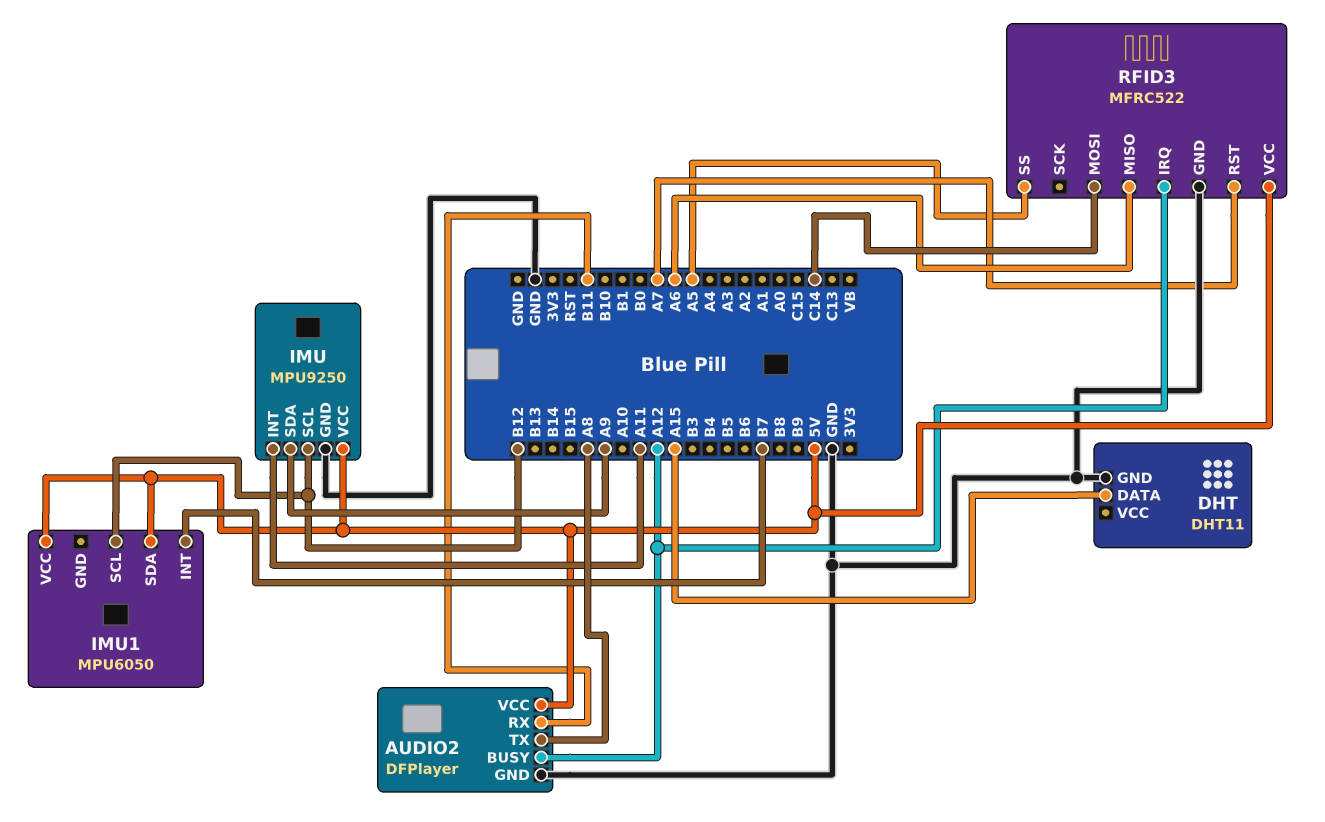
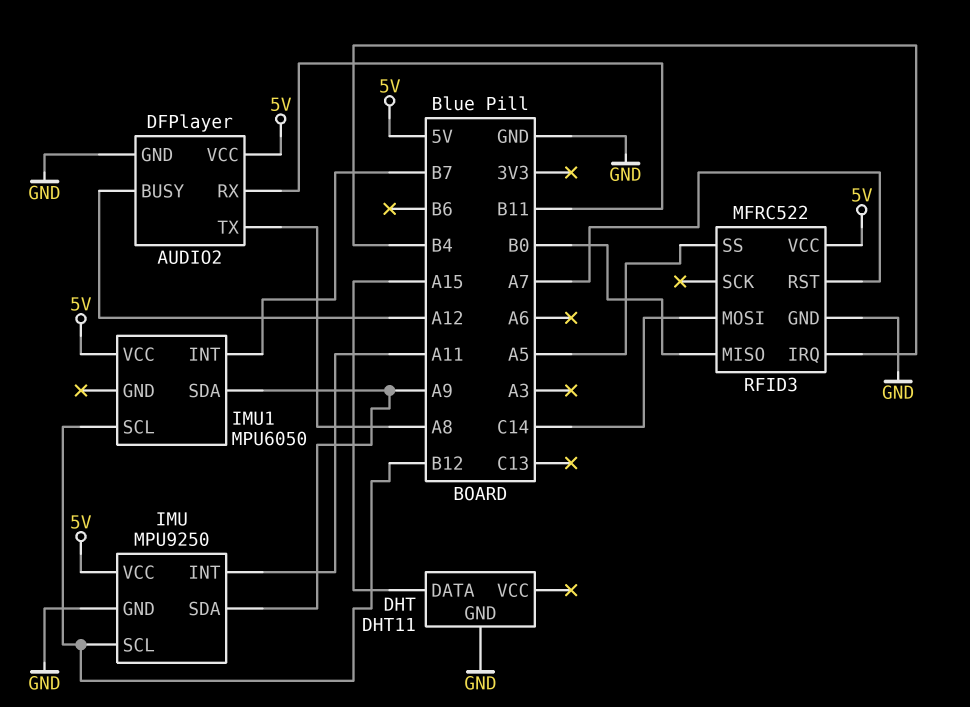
IMU1 pin SDA: 5V -> A9
RFID3 pin IRQ: A12 -> B4
RFID3 pin MISO: A6 -> B0

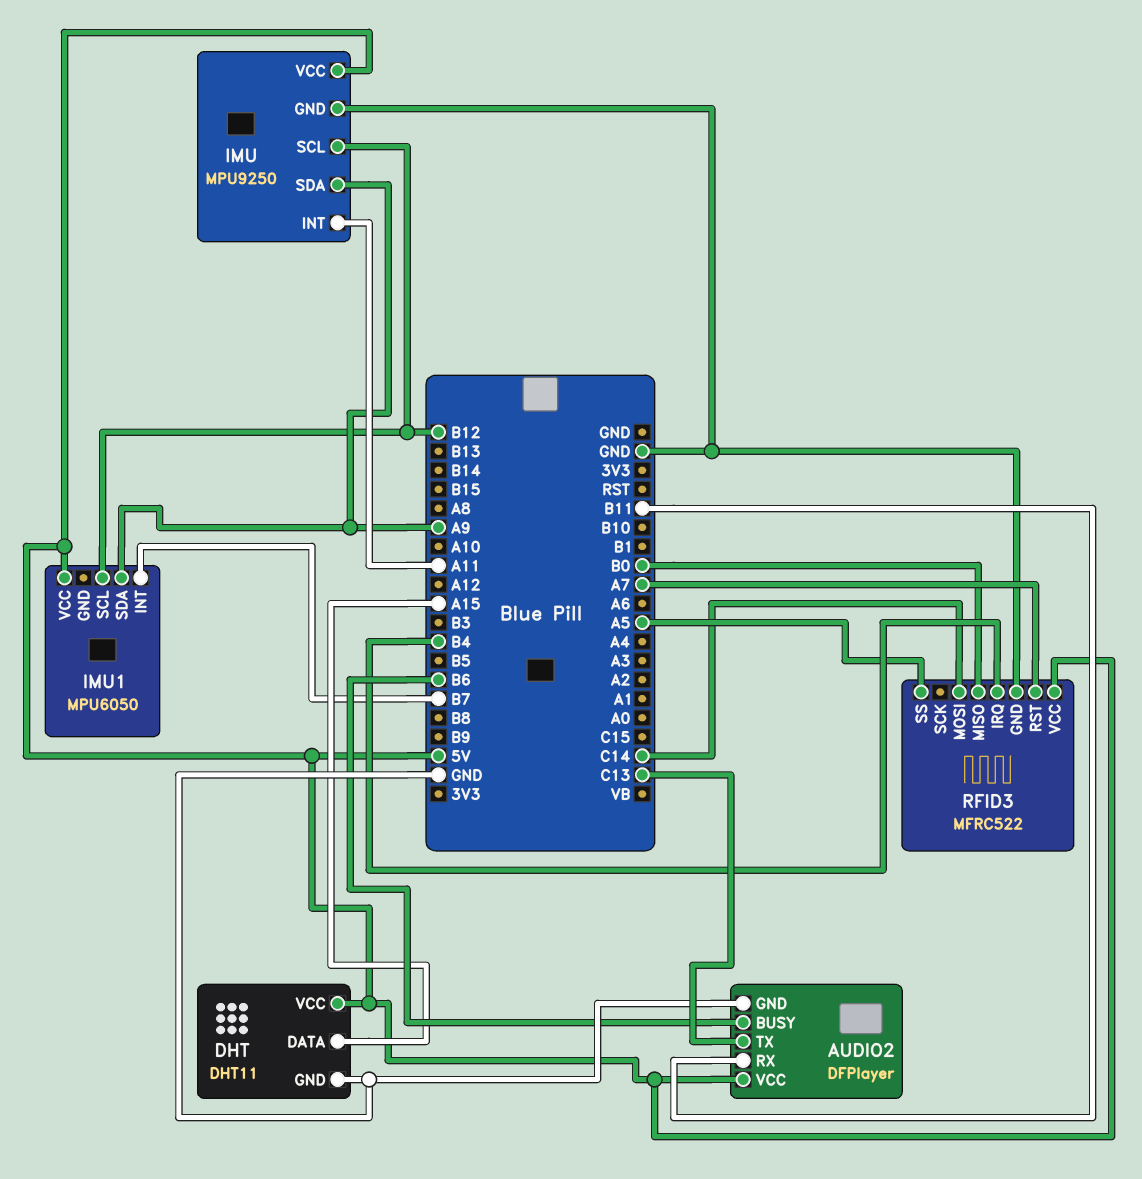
AUDIO2 pin BUSY: A12 -> B6
AUDIO2 pin TX: A8 -> C13
DHT pin VCC: none -> 5V

